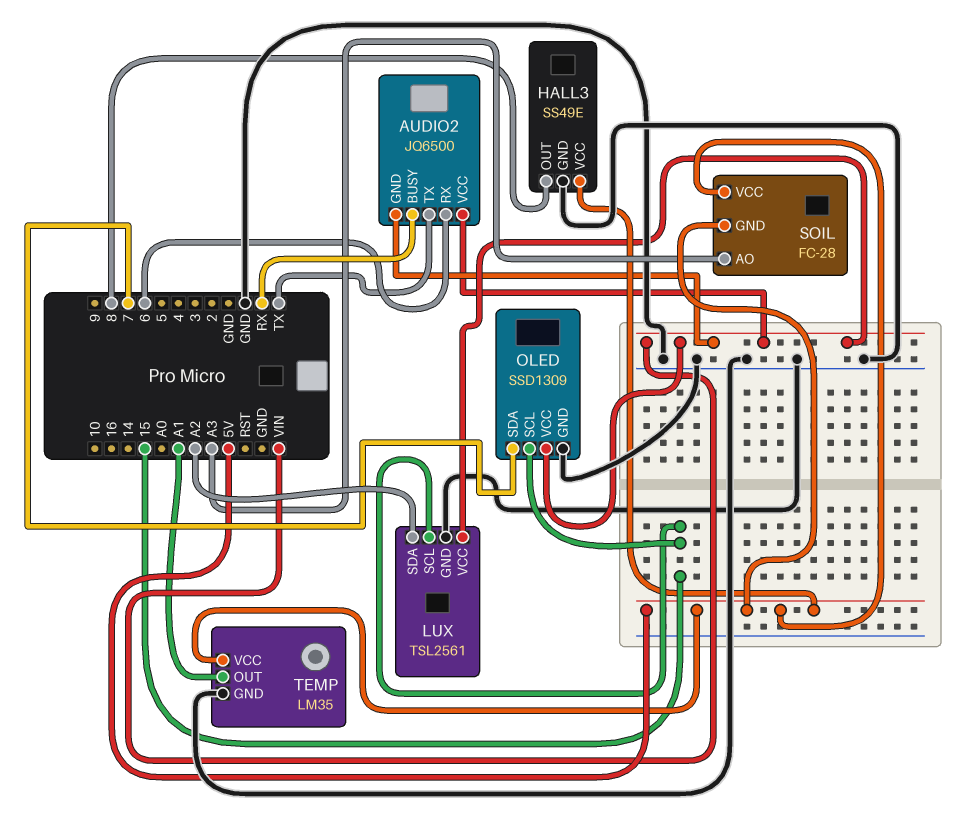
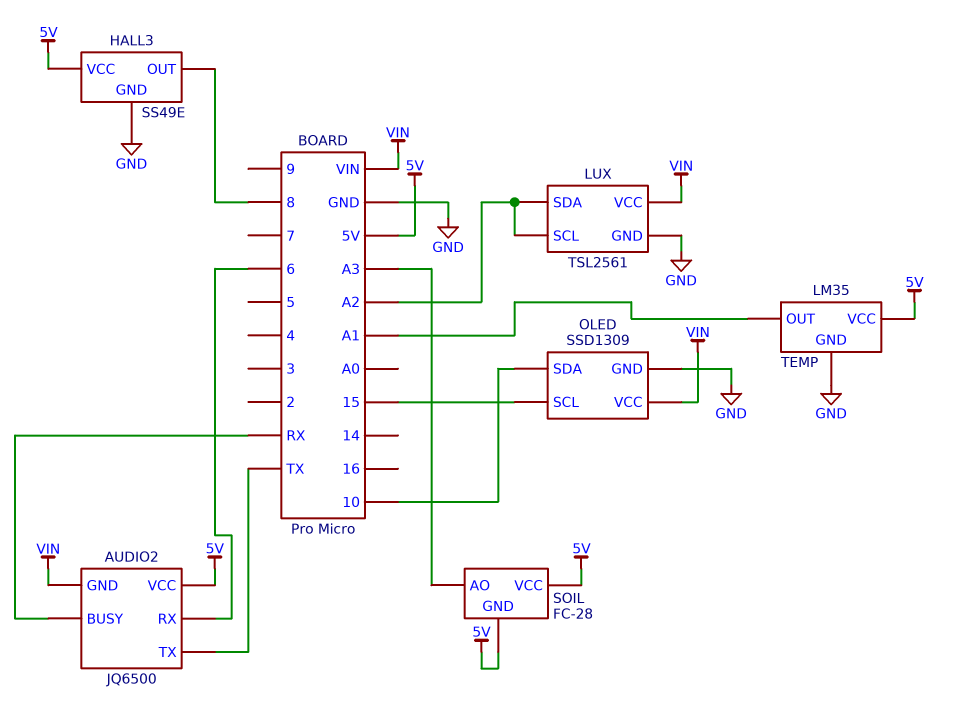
AUDIO2 pin VCC: VIN -> 5V
LUX pin SCL: 15 -> A2
OLED pin SDA: 7 -> 10

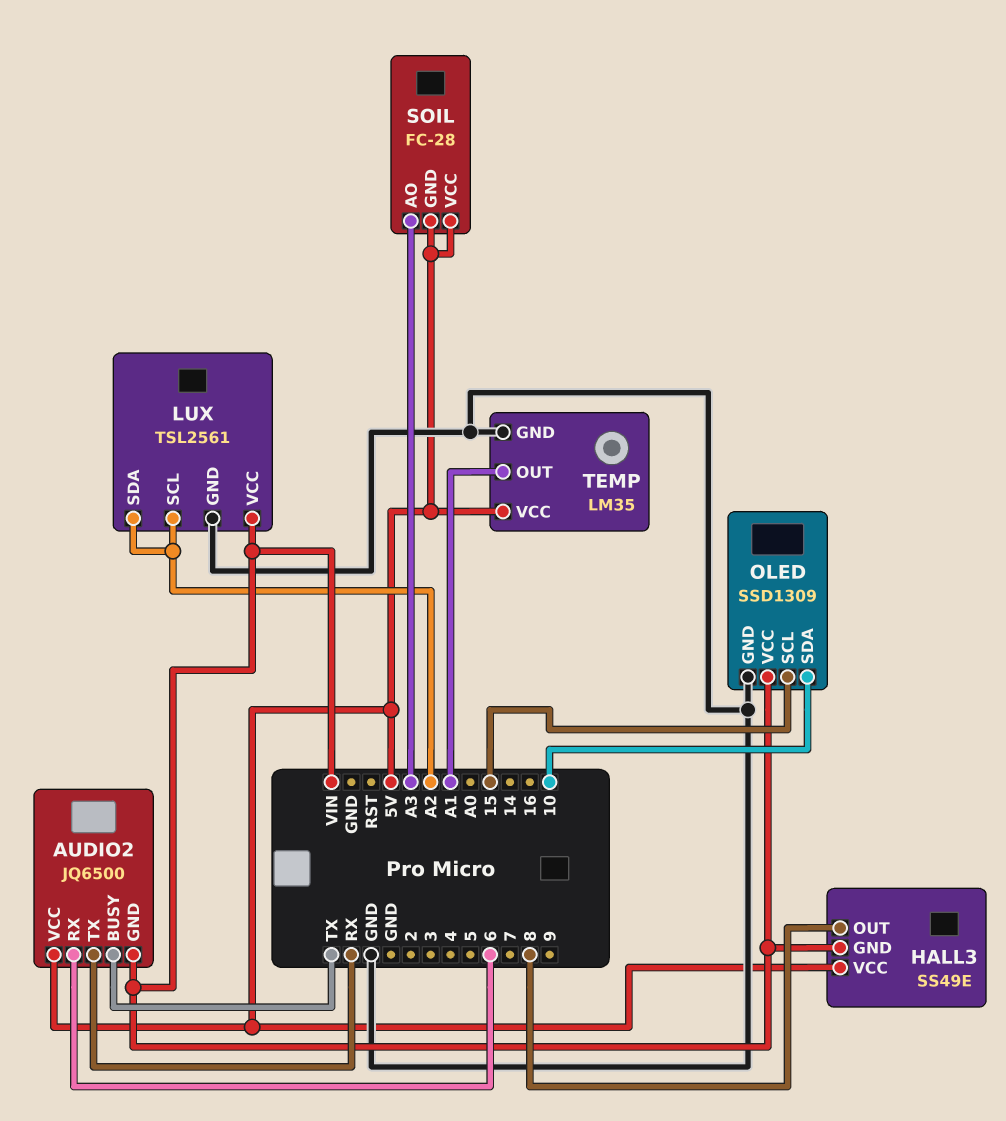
AUDIO2 pin BUSY: RX -> TX
AUDIO2 pin TX: TX -> RX
HALL3 pin GND: GND -> VIN

